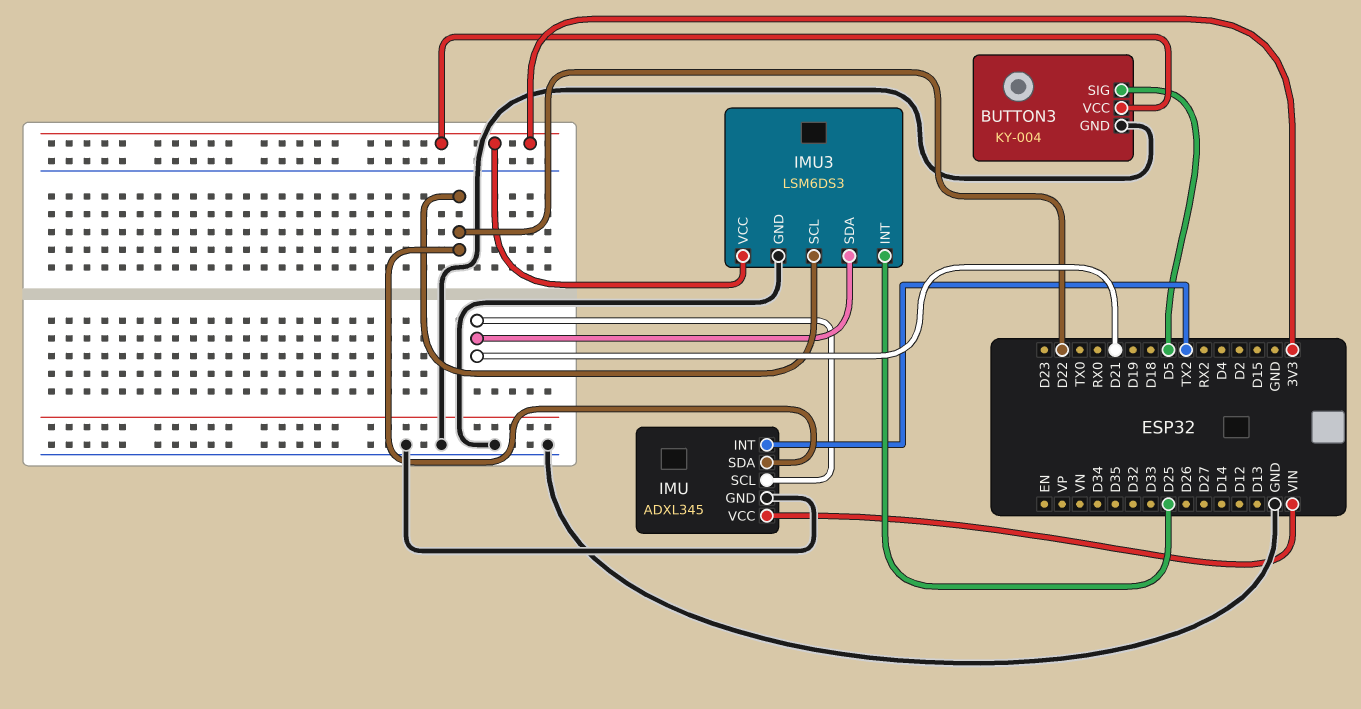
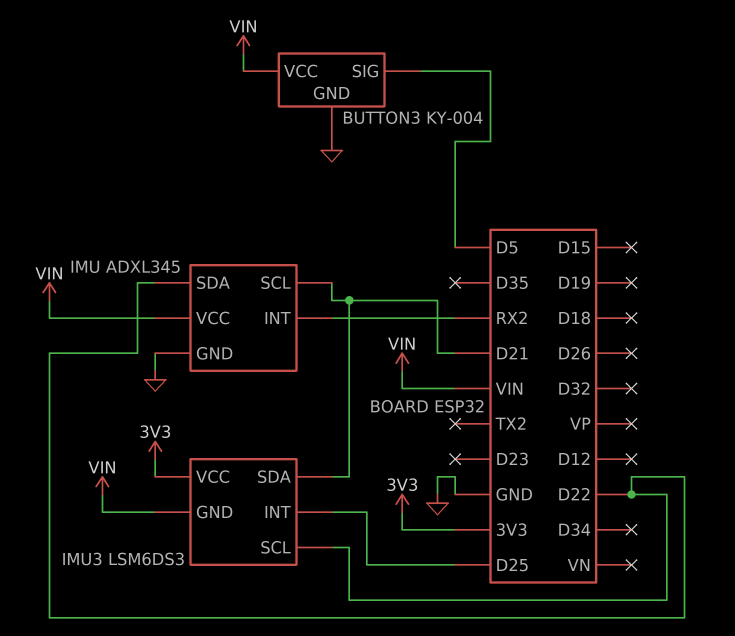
BUTTON3 pin VCC: 3V3 -> VIN
IMU pin INT: TX2 -> RX2
IMU3 pin GND: GND -> VIN

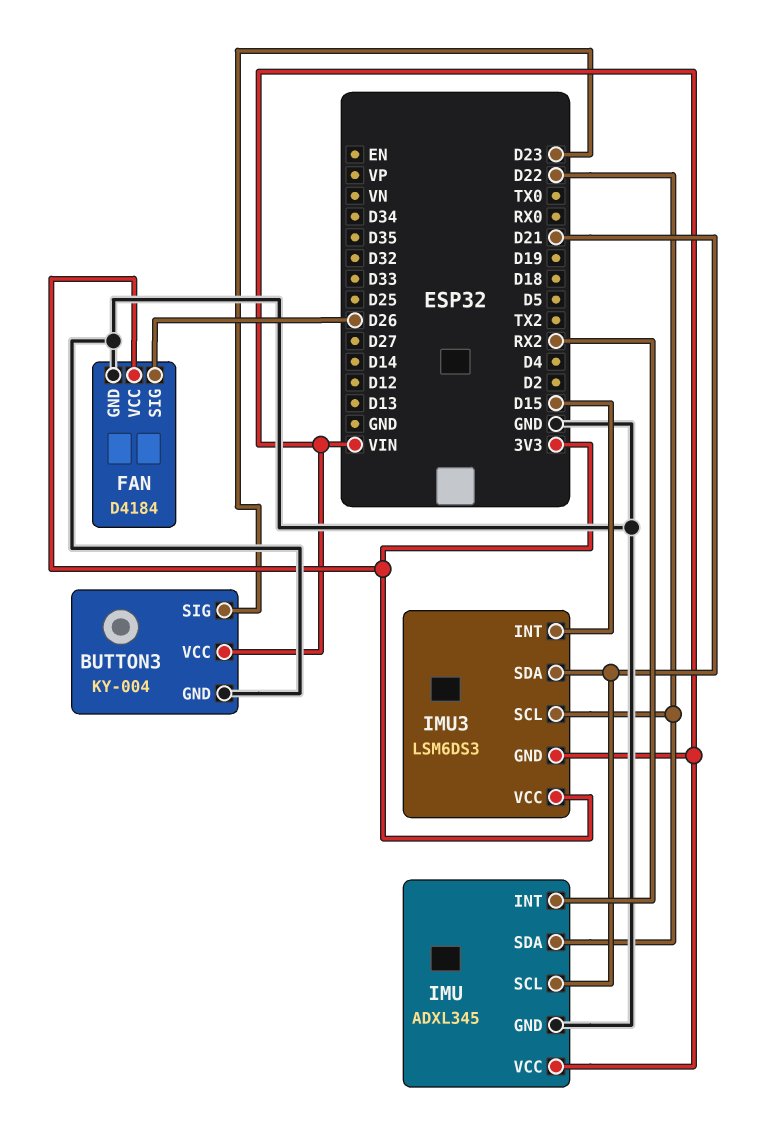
BUTTON3 pin SIG: D5 -> D23
FAN: none -> D4184
FAN pin GND: none -> GND
FAN pin SIG: none -> D26
FAN pin VCC: none -> 3V3
IMU3 pin INT: D25 -> D15

